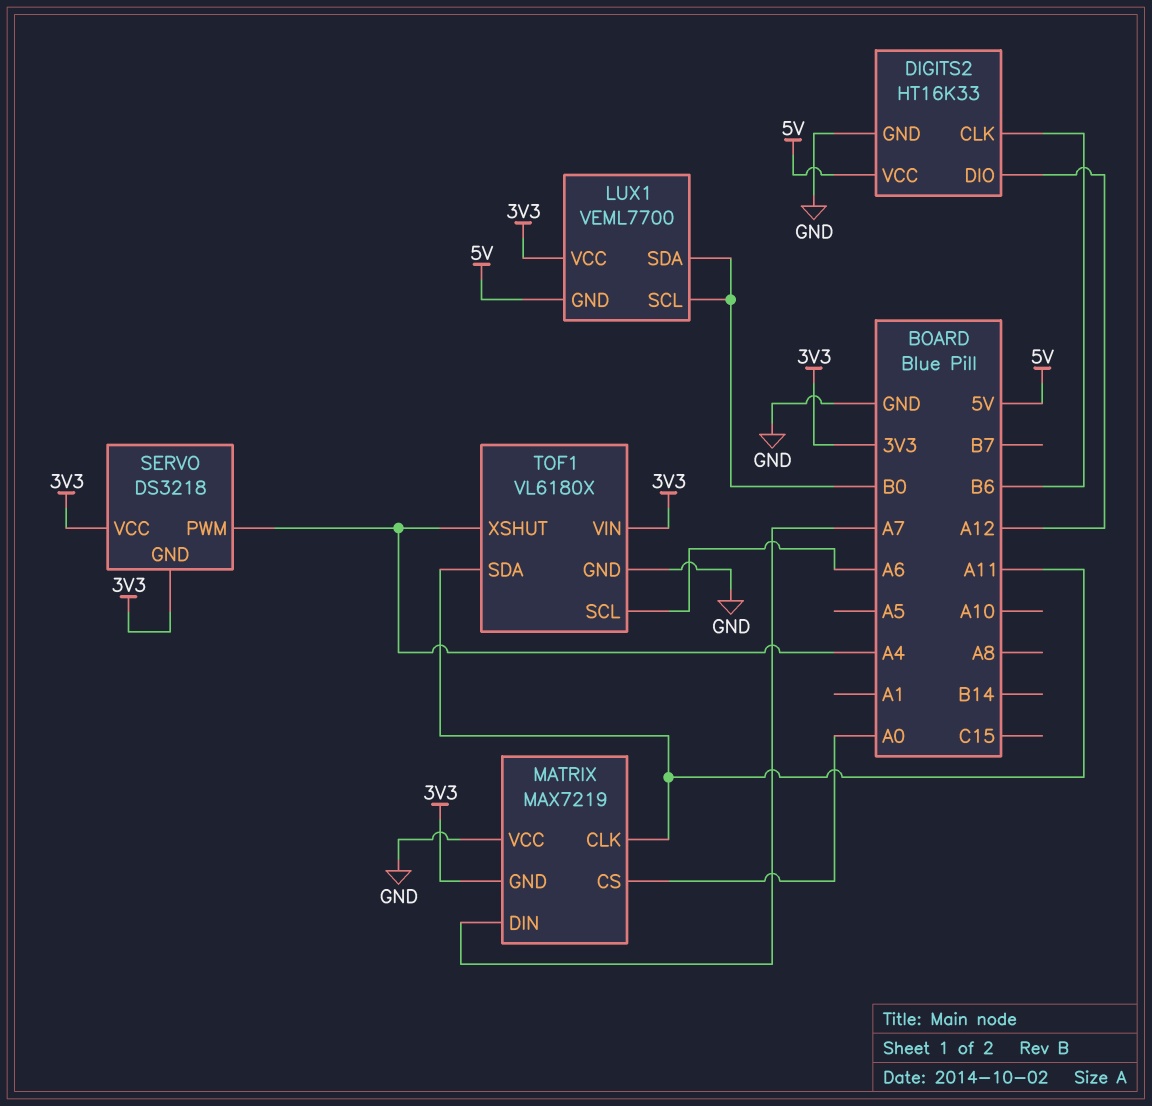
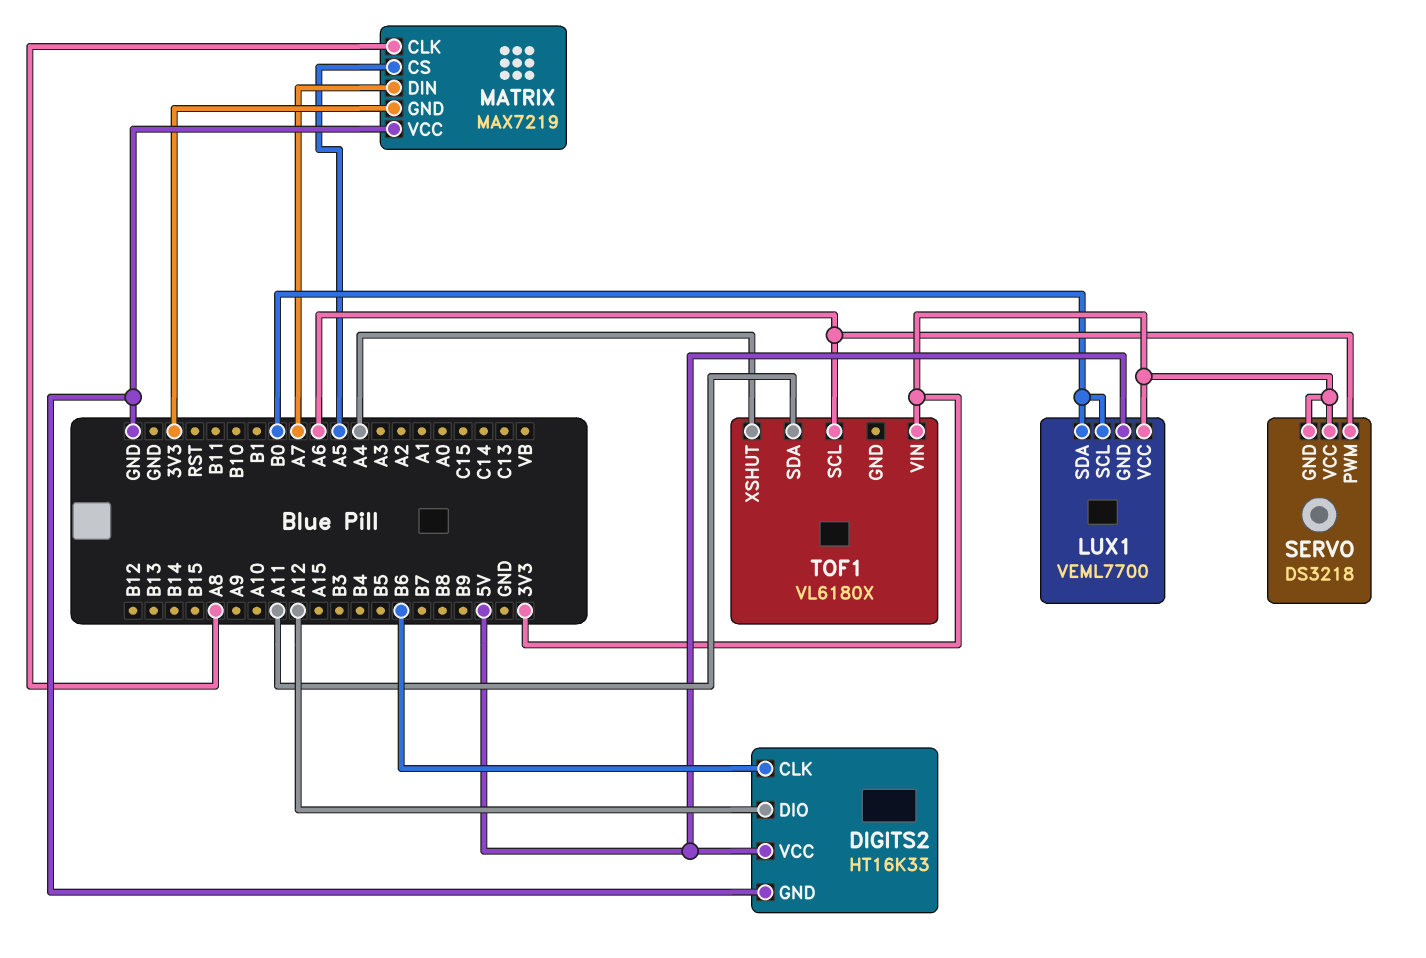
MATRIX pin CLK: A11 -> A8
MATRIX pin CS: A0 -> A5
SERVO pin PWM: A4 -> A6
TOF1 pin GND: GND -> none

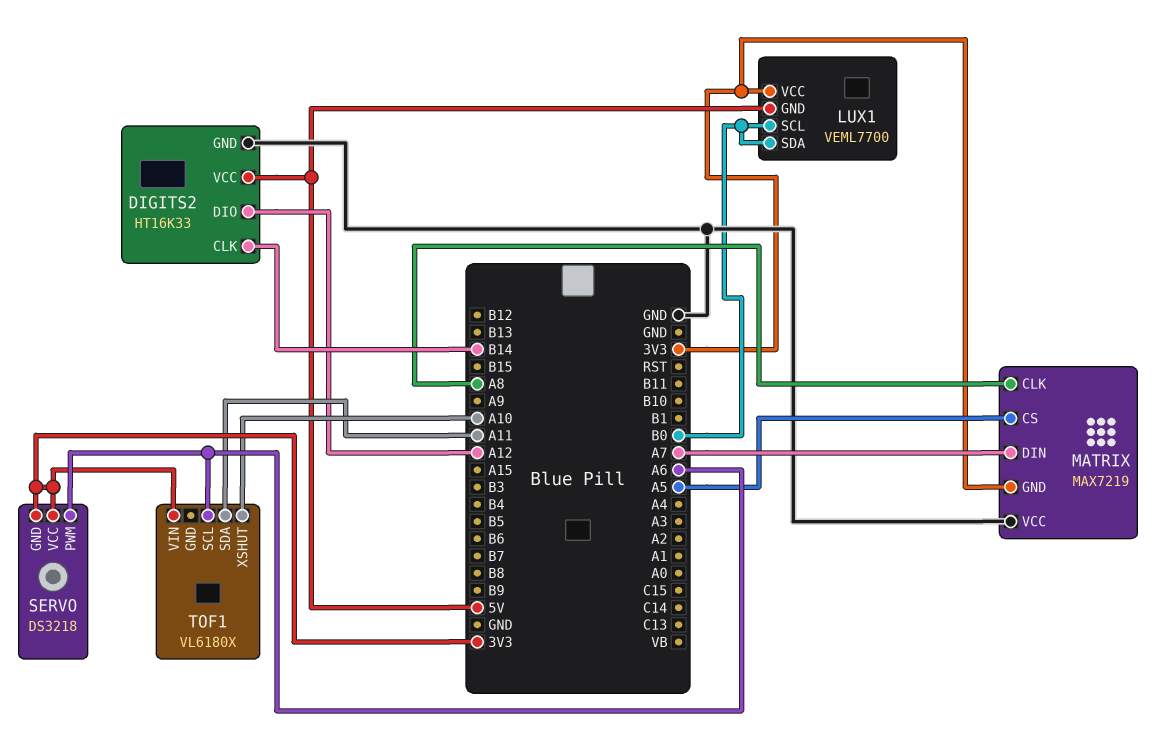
DIGITS2 pin CLK: B6 -> B14
TOF1 pin XSHUT: A4 -> A10

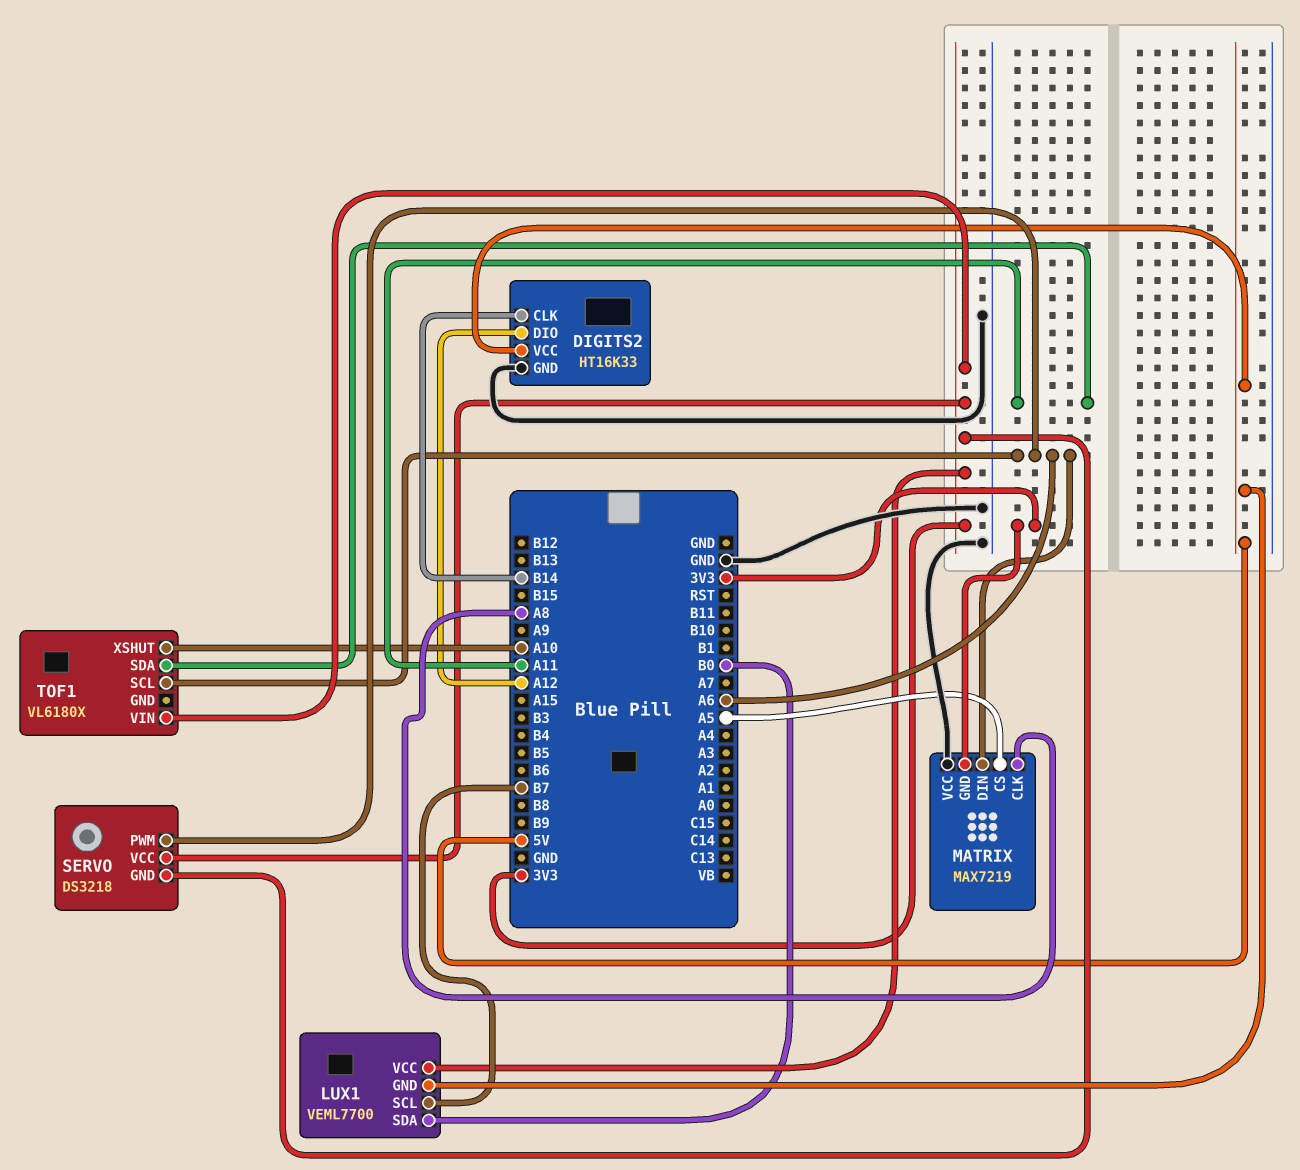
LUX1 pin SCL: B0 -> B7
MATRIX pin DIN: A7 -> A6

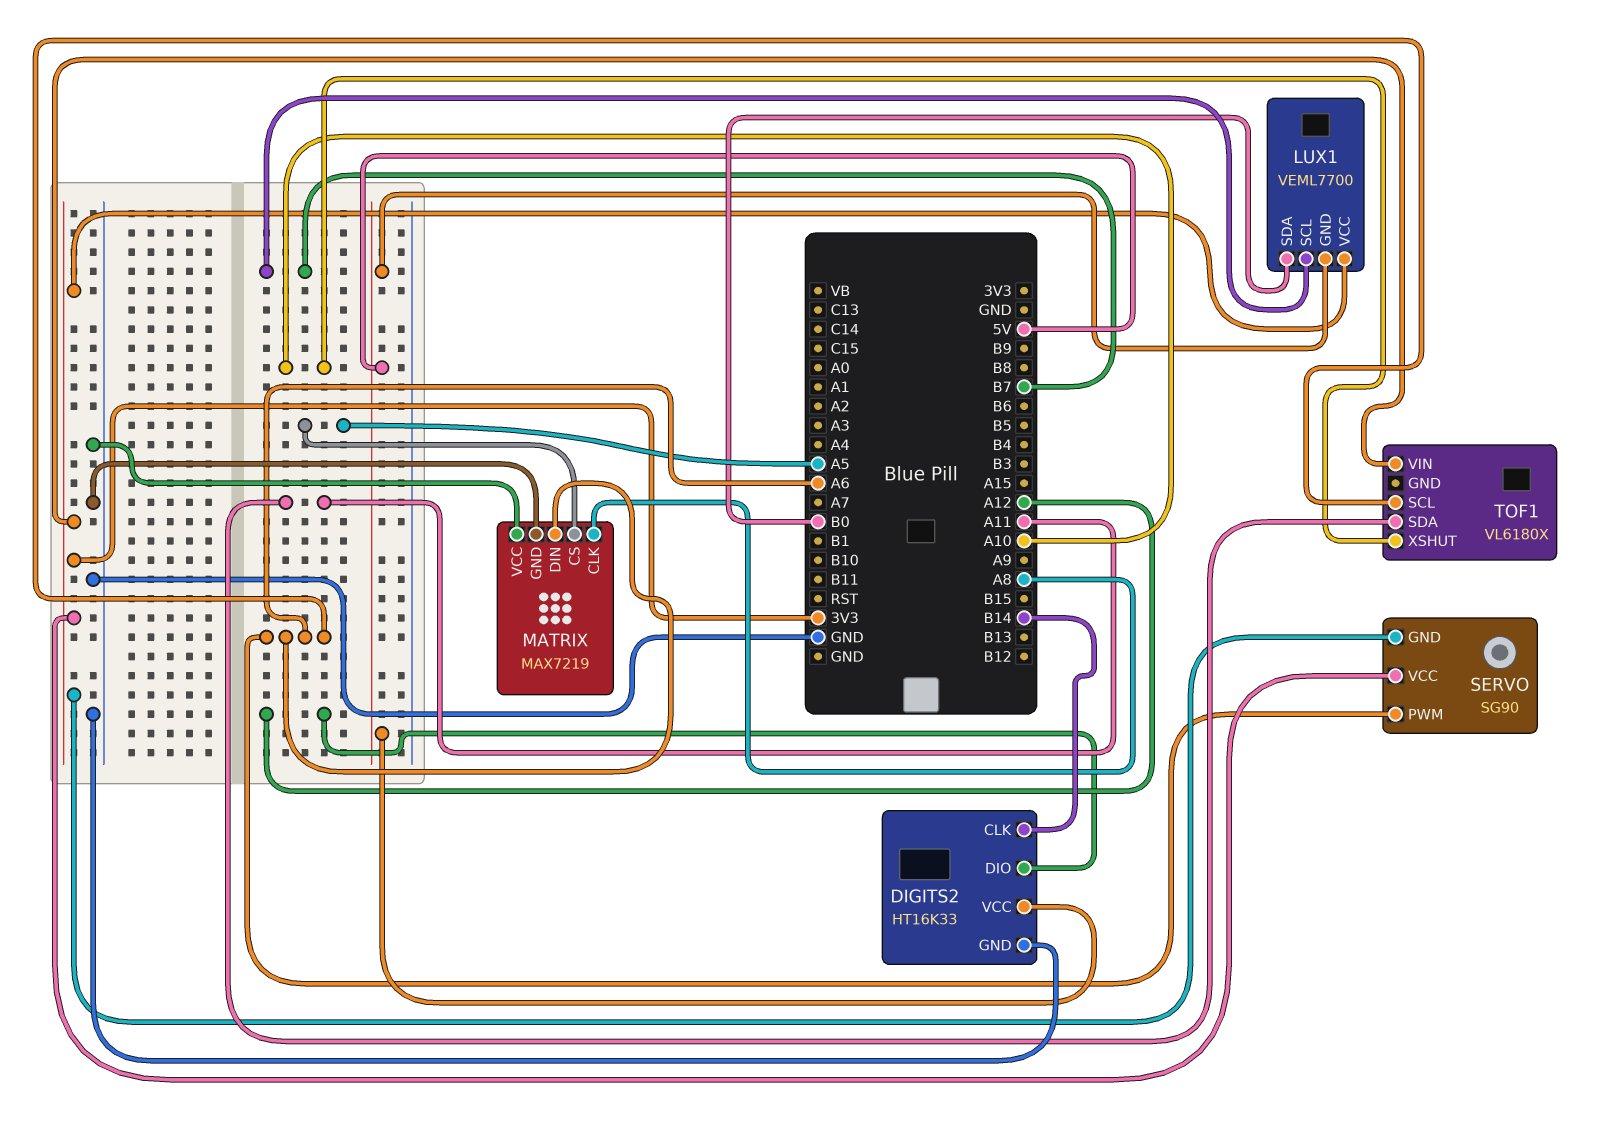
MATRIX pin GND: 3V3 -> GND
SERVO: DS3218 -> SG90

